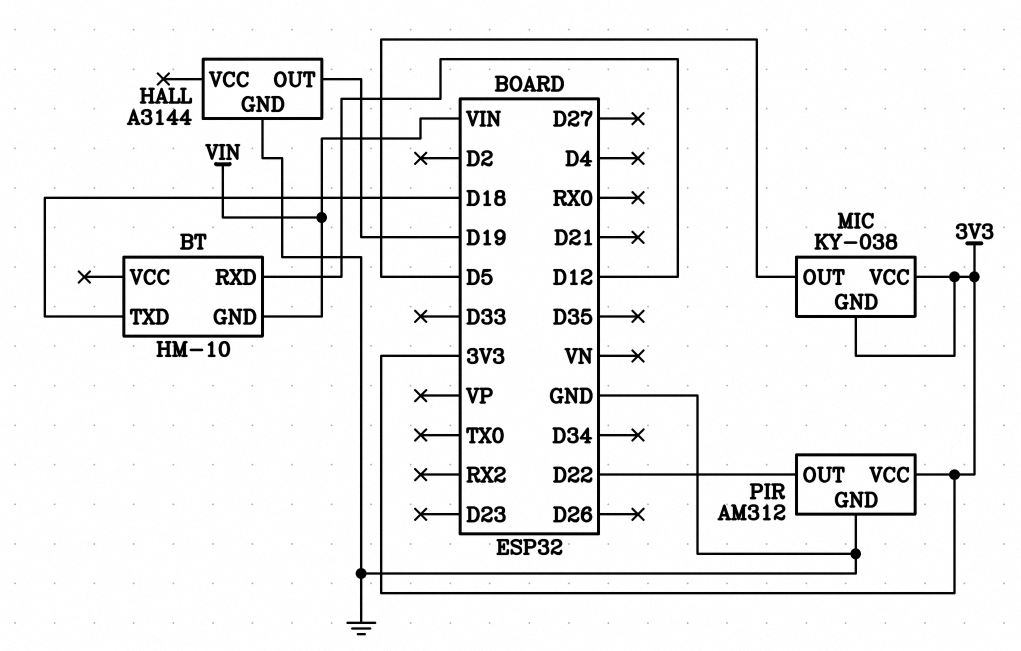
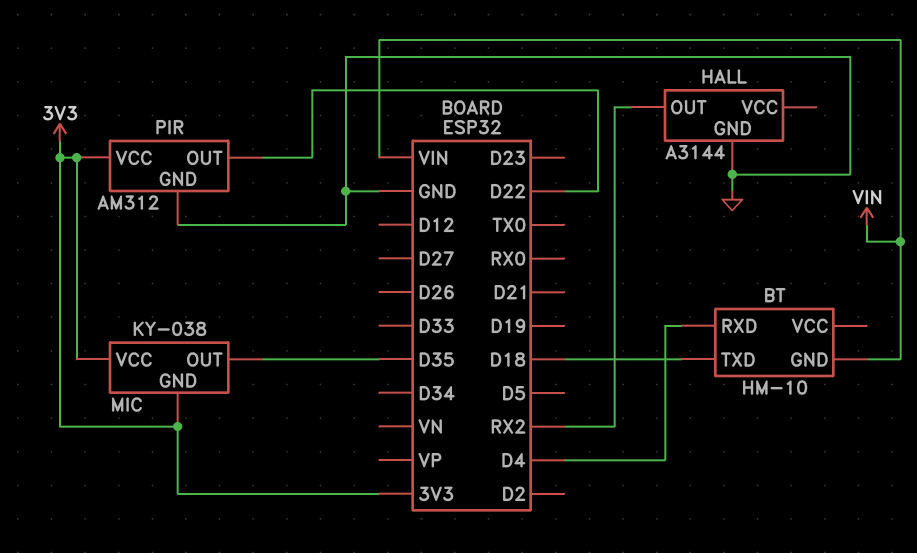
BT pin RXD: D12 -> D4
HALL pin OUT: D19 -> RX2
MIC pin OUT: D5 -> D35

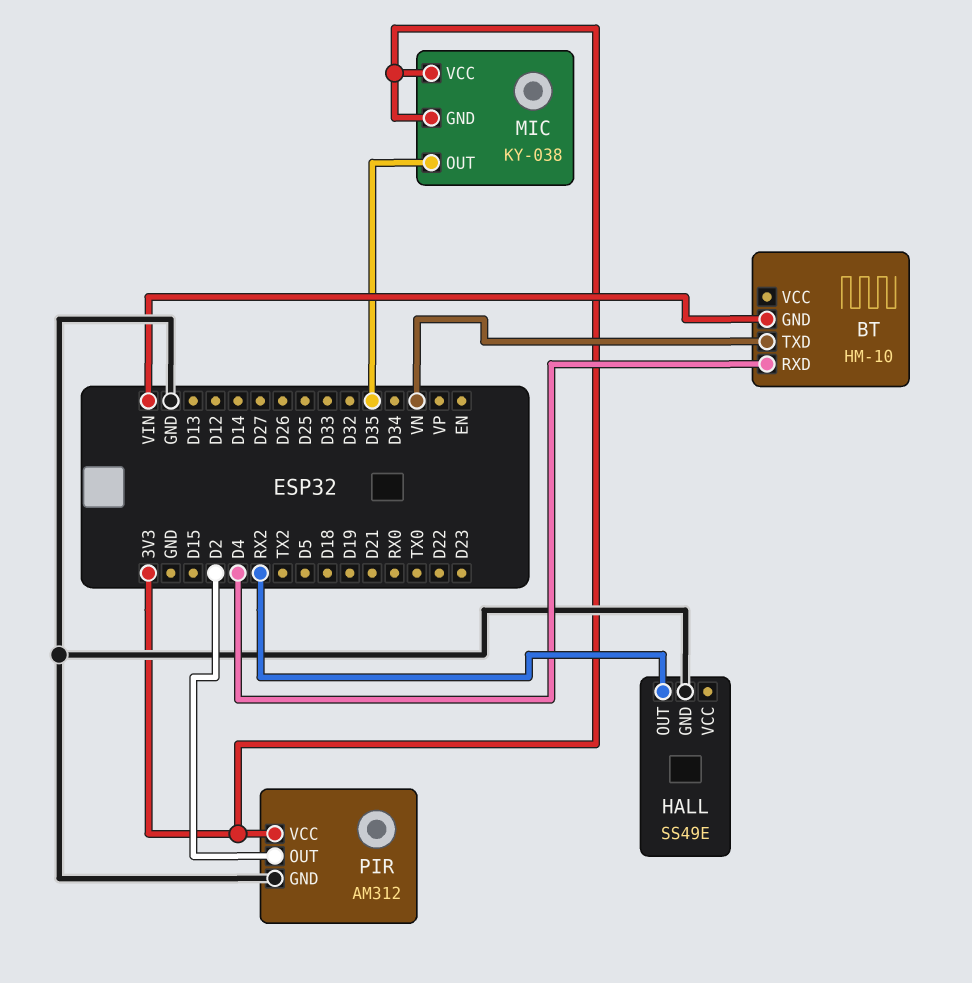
BT pin TXD: D18 -> VN
HALL: A3144 -> SS49E
PIR pin OUT: D22 -> D2

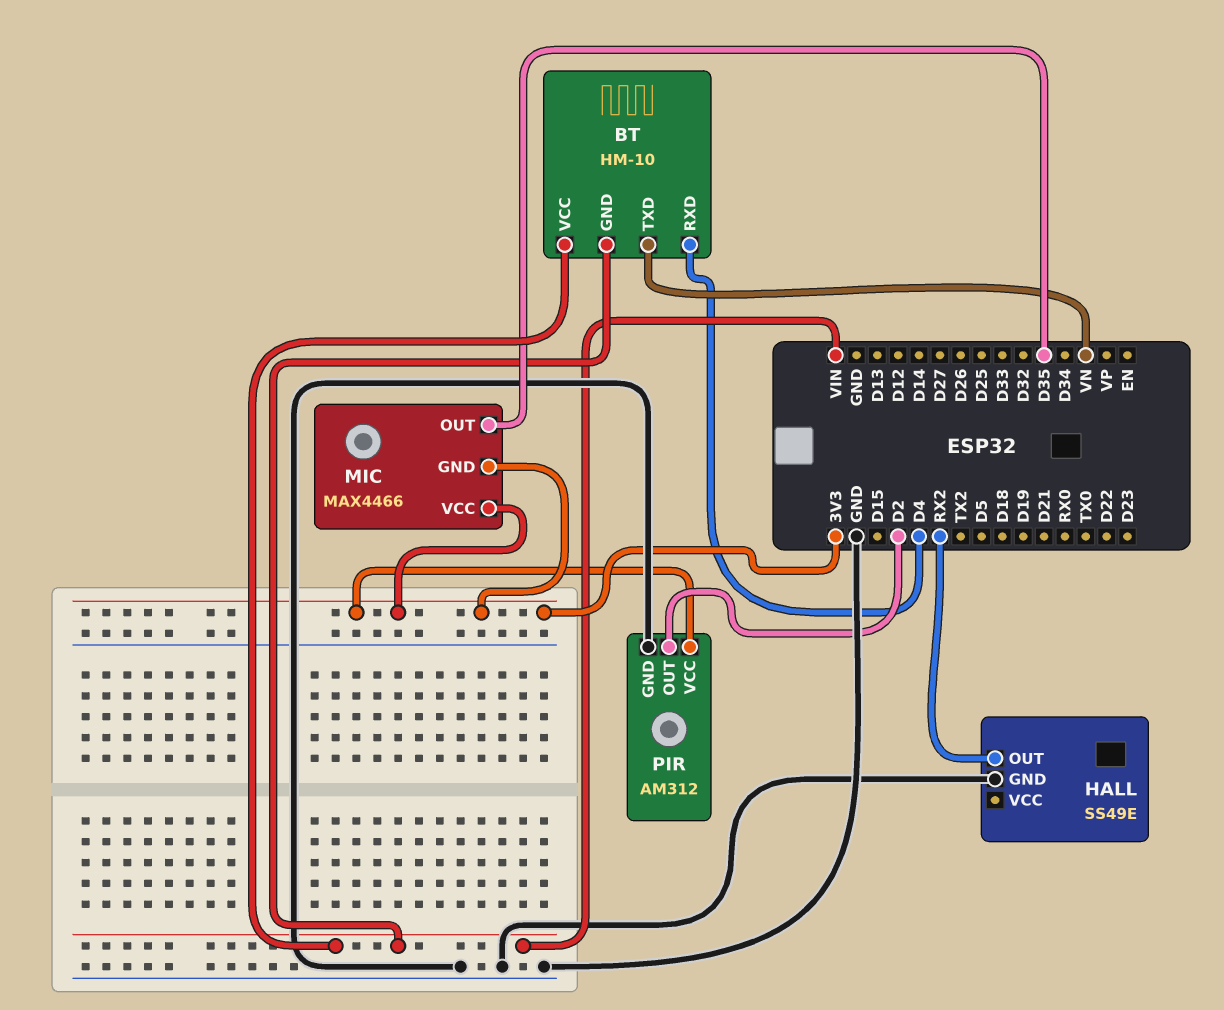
BT pin VCC: none -> VIN
MIC: KY-038 -> MAX4466

